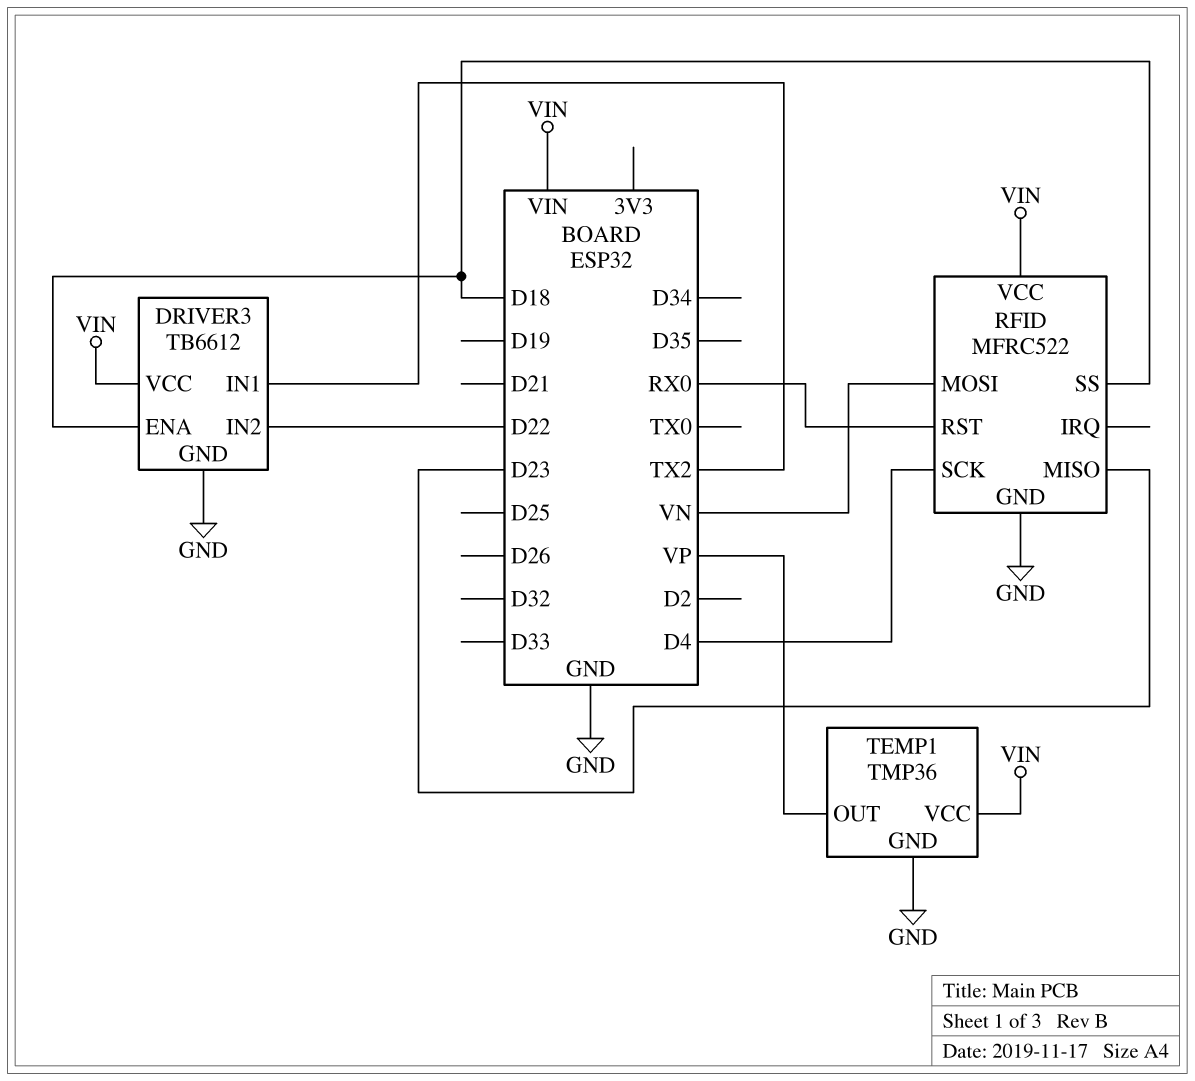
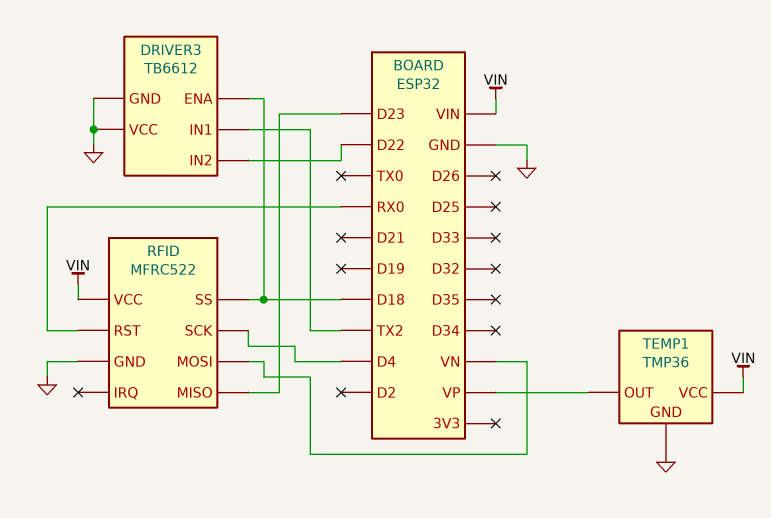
DRIVER3 pin VCC: VIN -> GND

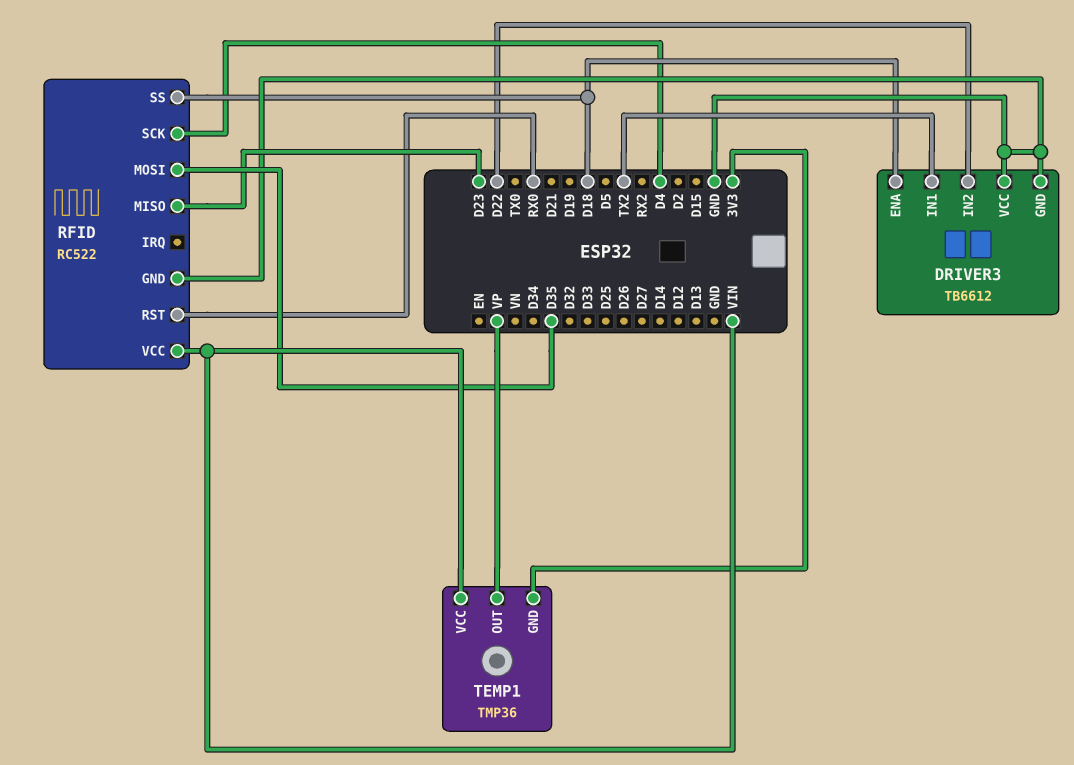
RFID: MFRC522 -> RC522
RFID pin MOSI: VN -> D35
TEMP1 pin GND: GND -> 3V3

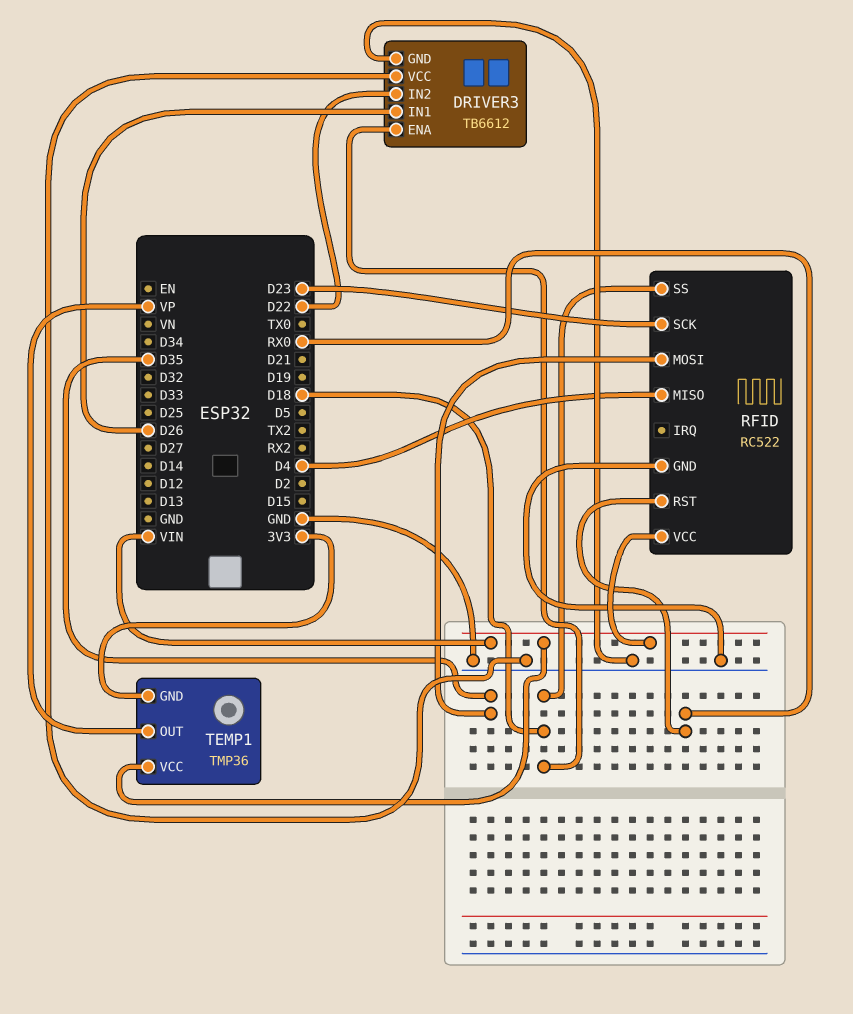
DRIVER3 pin IN1: TX2 -> D26
RFID pin MISO: D23 -> D4
RFID pin SCK: D4 -> D23

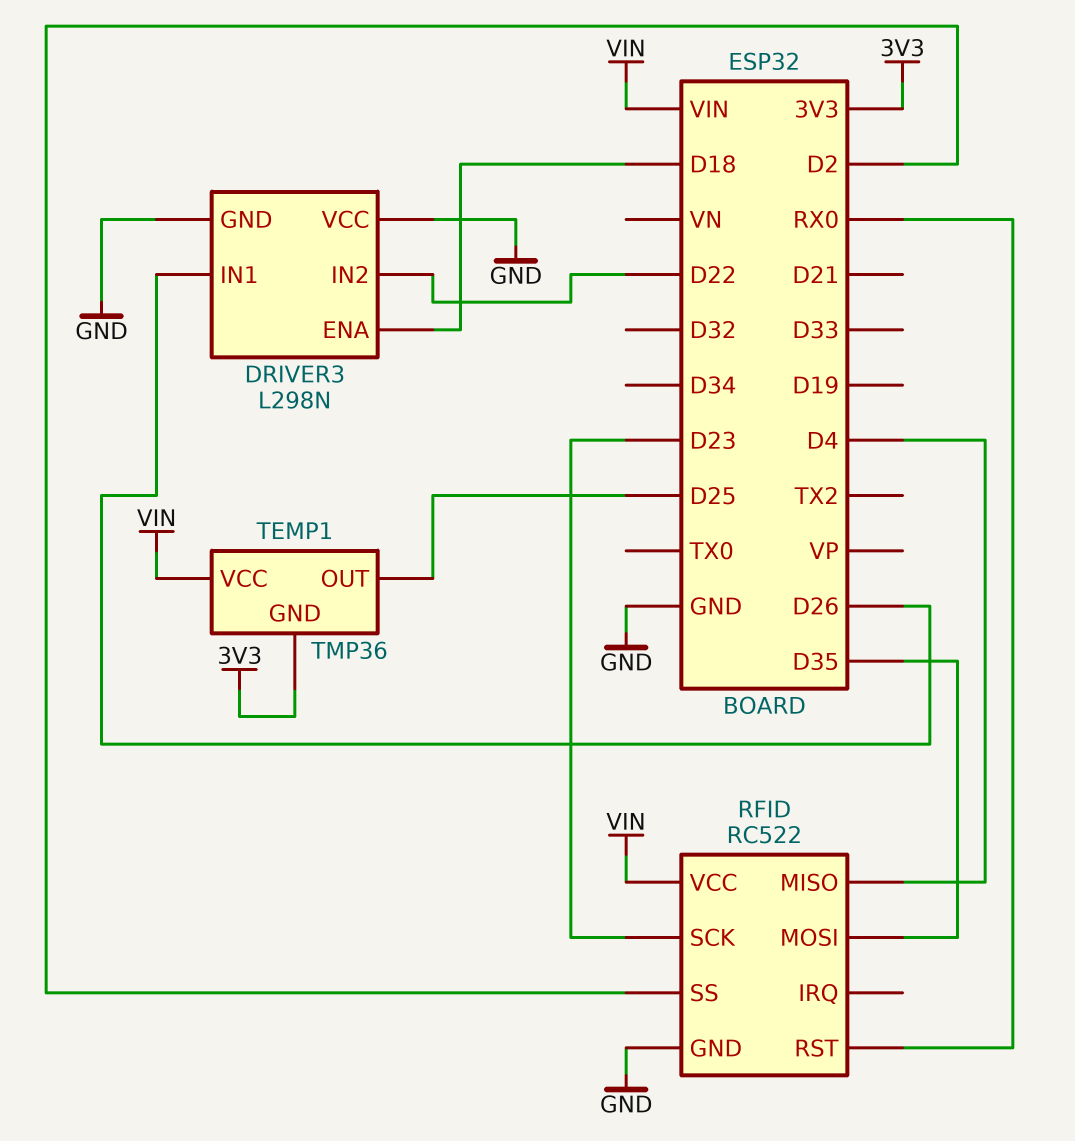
DRIVER3: TB6612 -> L298N
RFID pin SS: D18 -> D2
TEMP1 pin OUT: VP -> D25

